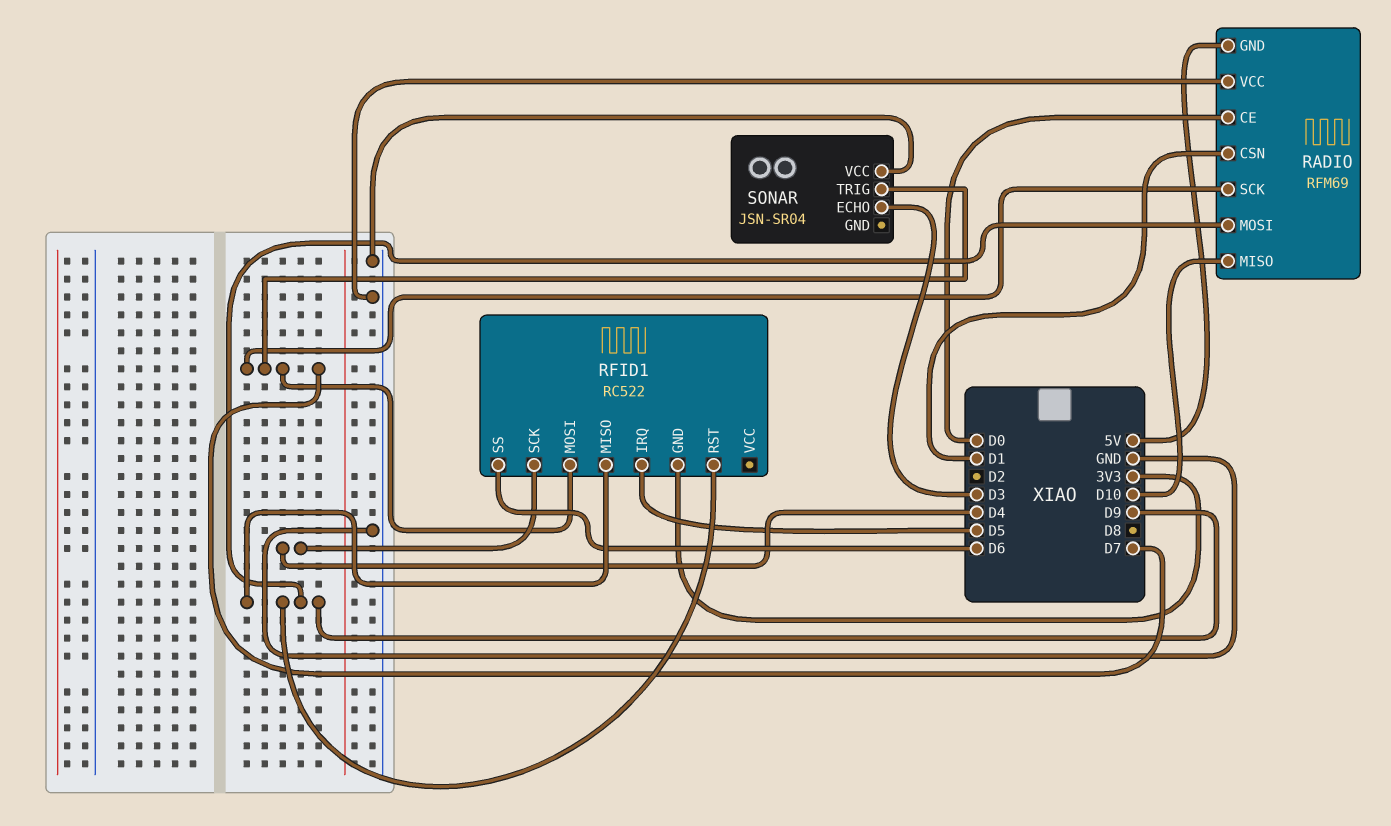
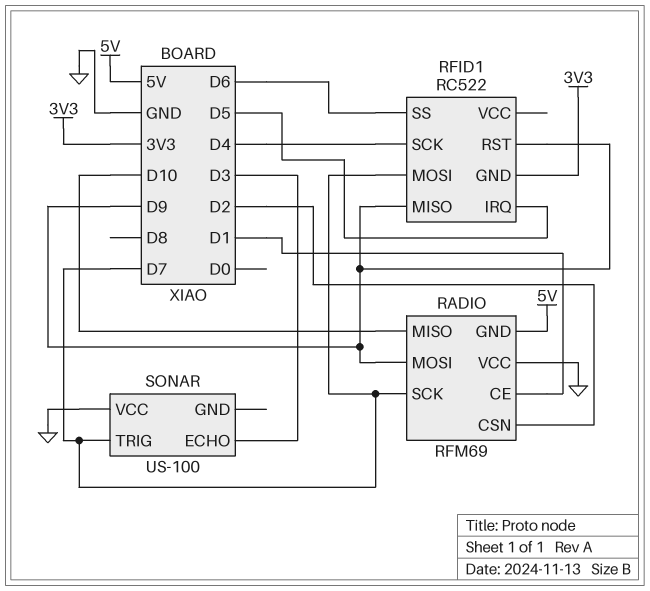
RADIO pin CE: D0 -> D1
RADIO pin CSN: D1 -> D2
SONAR: JSN-SR04 -> US-100

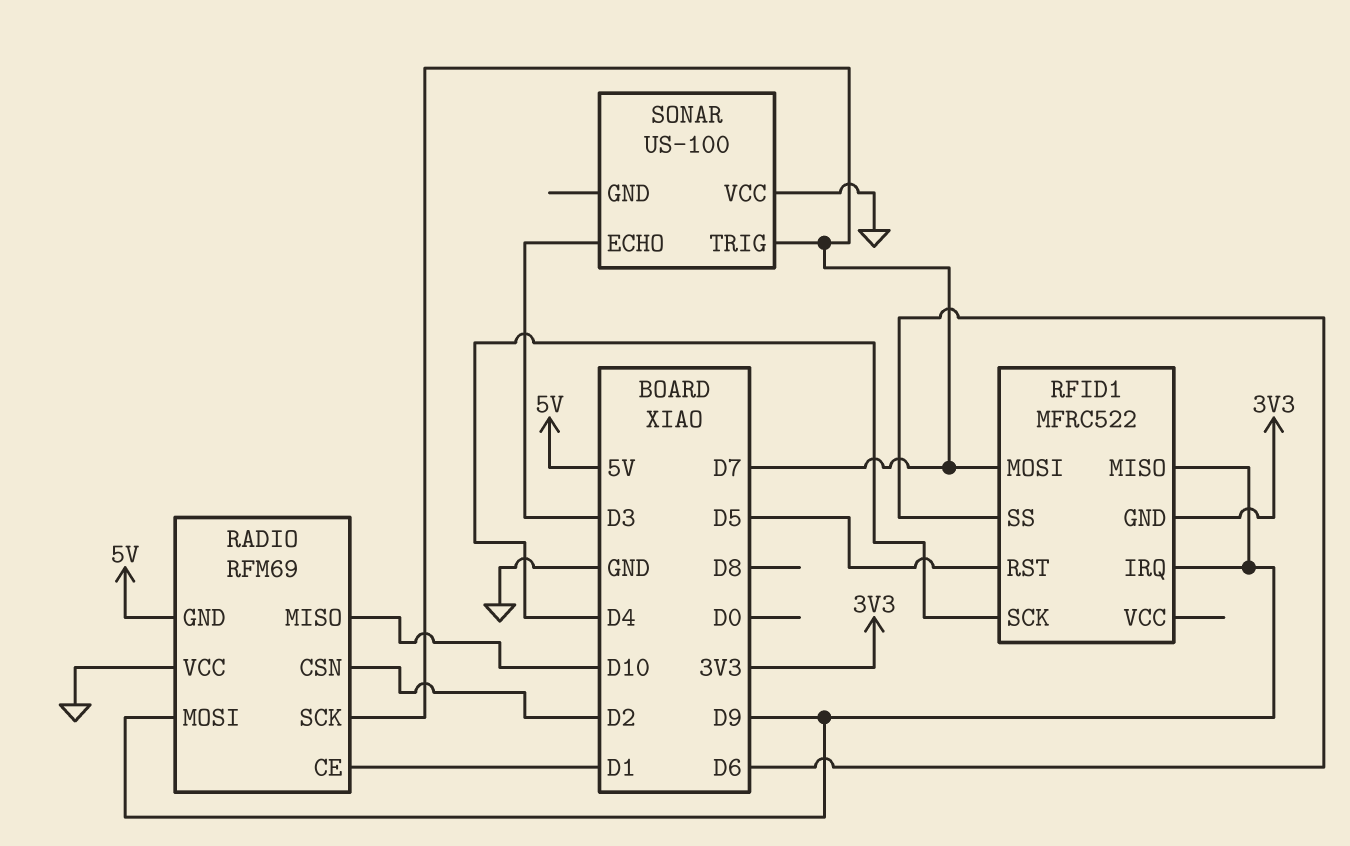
RFID1: RC522 -> MFRC522
RFID1 pin IRQ: D5 -> D9
RFID1 pin RST: D9 -> D5

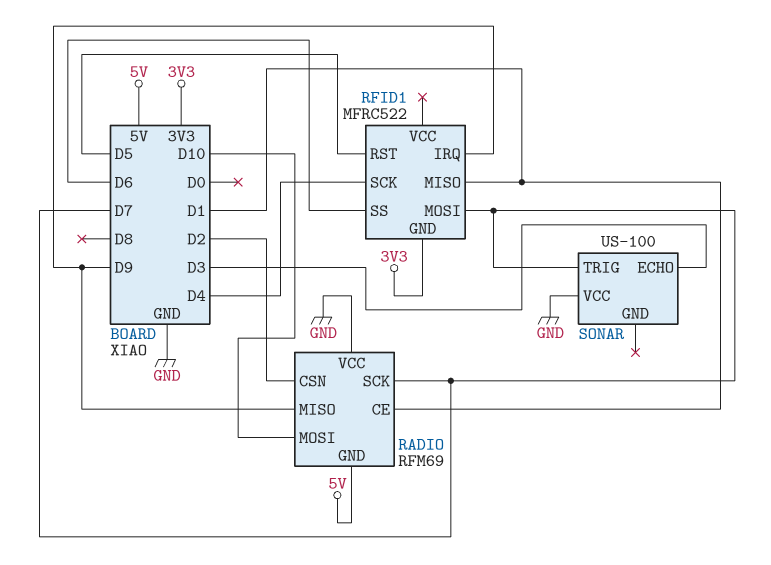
RADIO pin MISO: D10 -> D9
RADIO pin MOSI: D9 -> D10
RFID1 pin MISO: D9 -> D1

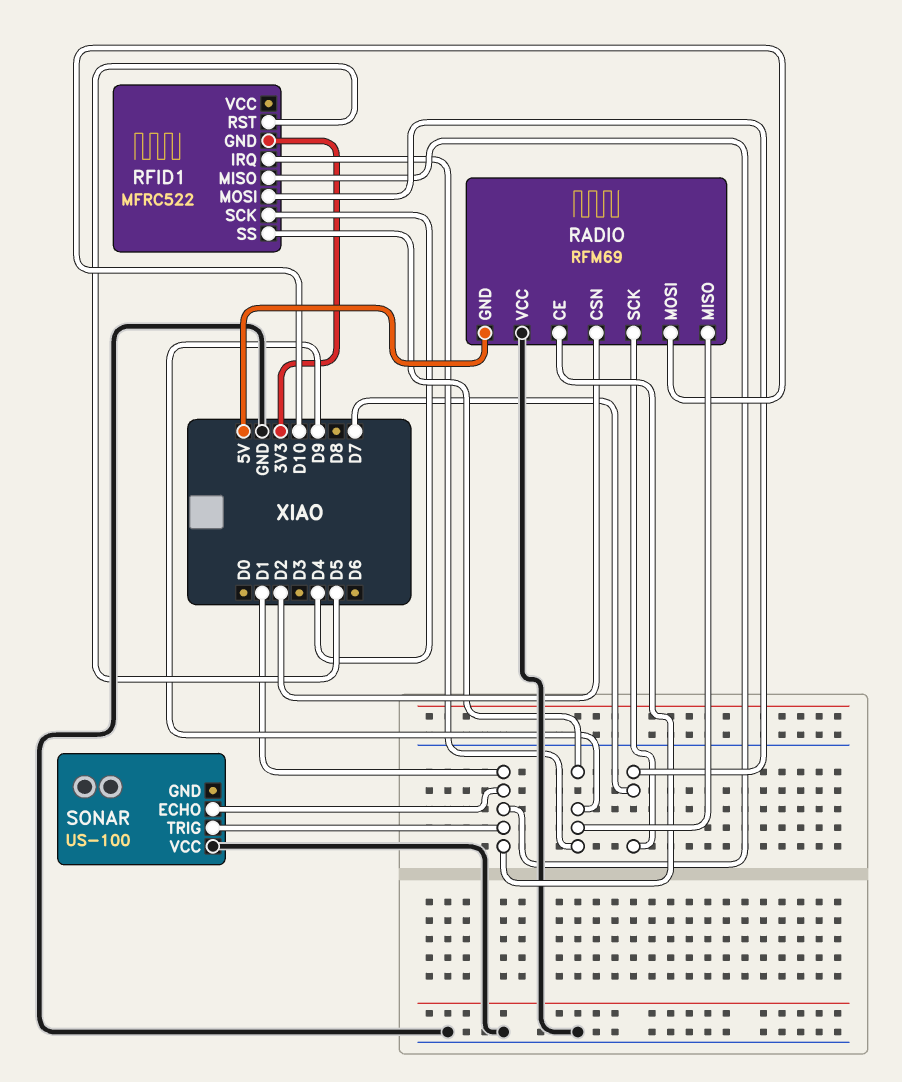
RFID1 pin SS: D6 -> D9
SONAR pin ECHO: D3 -> D1
SONAR pin TRIG: D7 -> D1

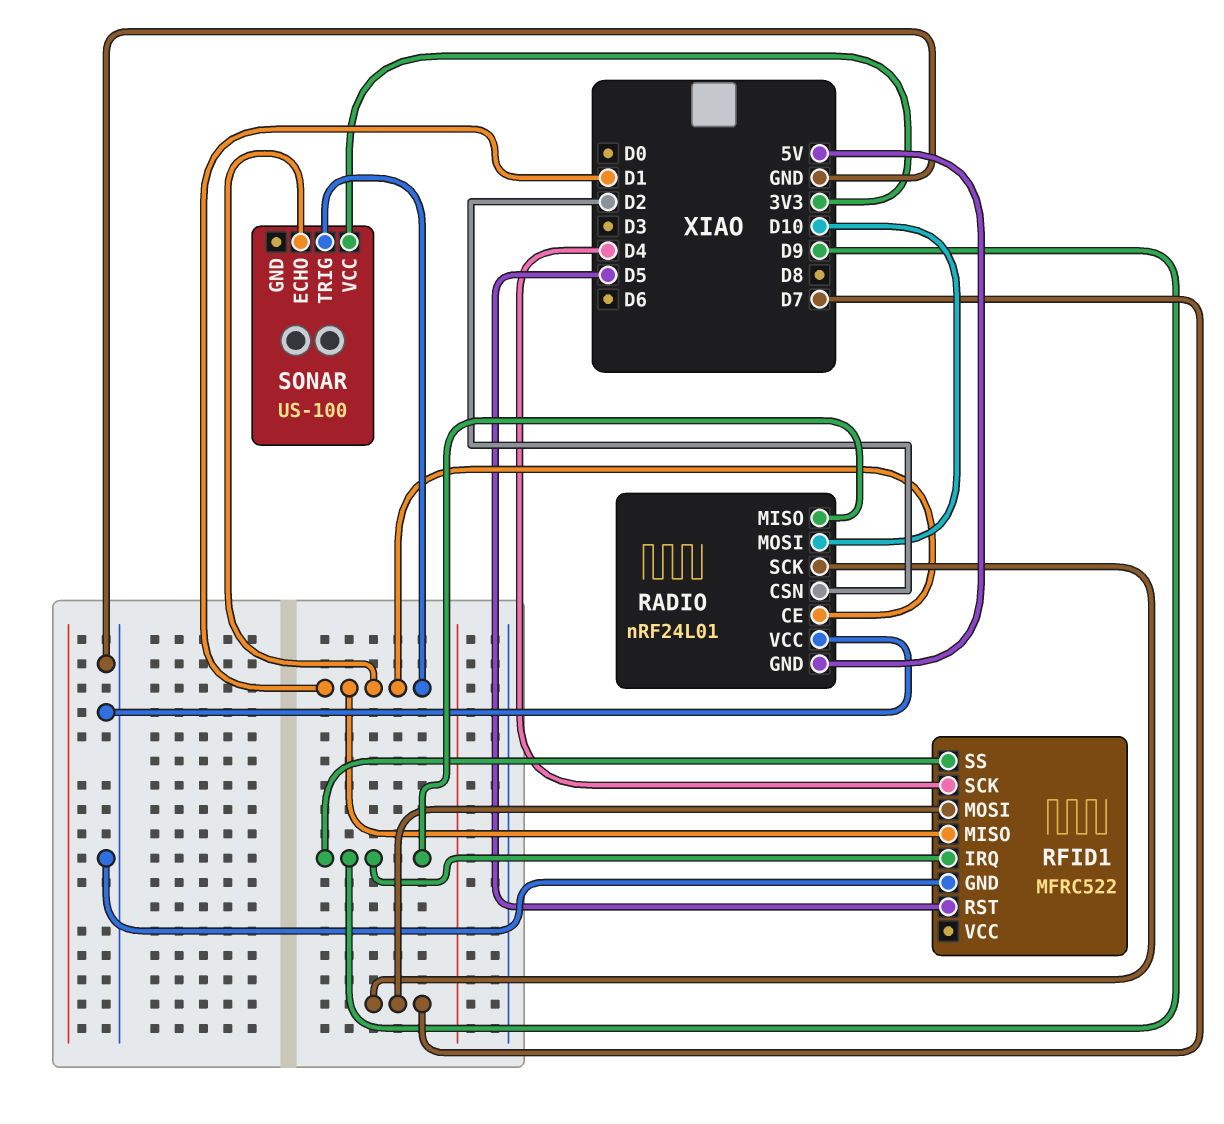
RADIO: RFM69 -> nRF24L01
RFID1 pin GND: 3V3 -> GND
SONAR pin VCC: GND -> 3V3

